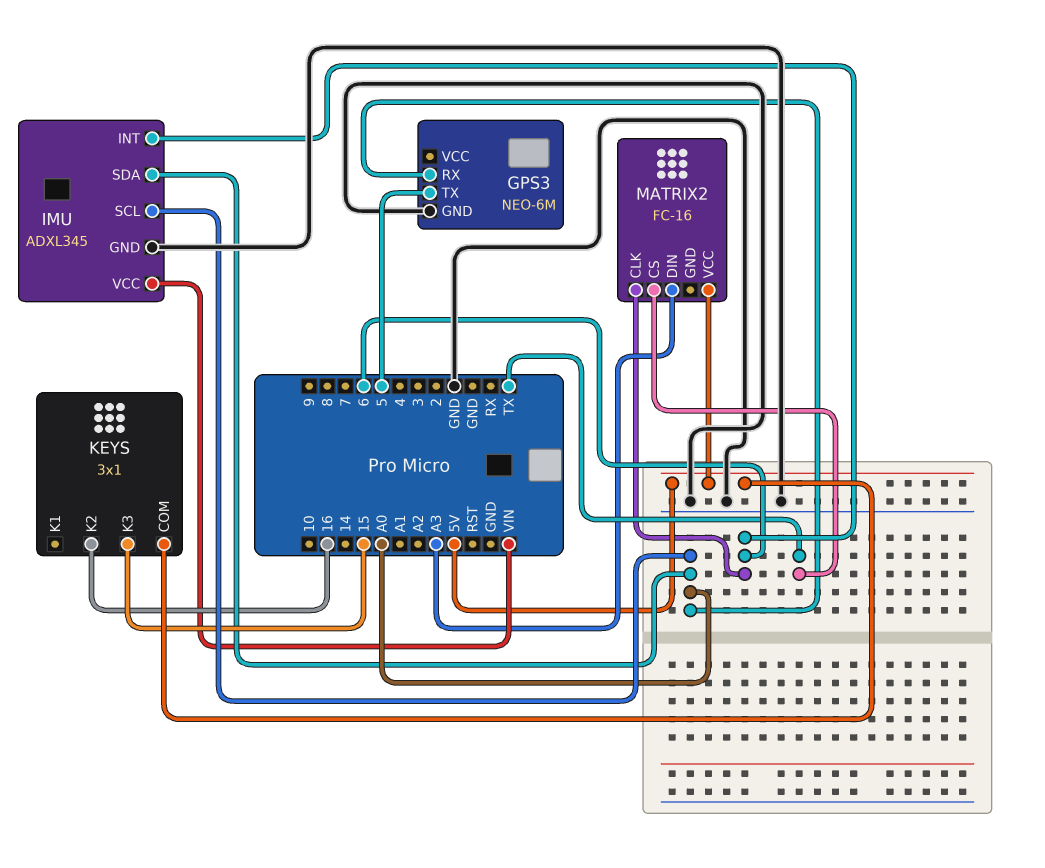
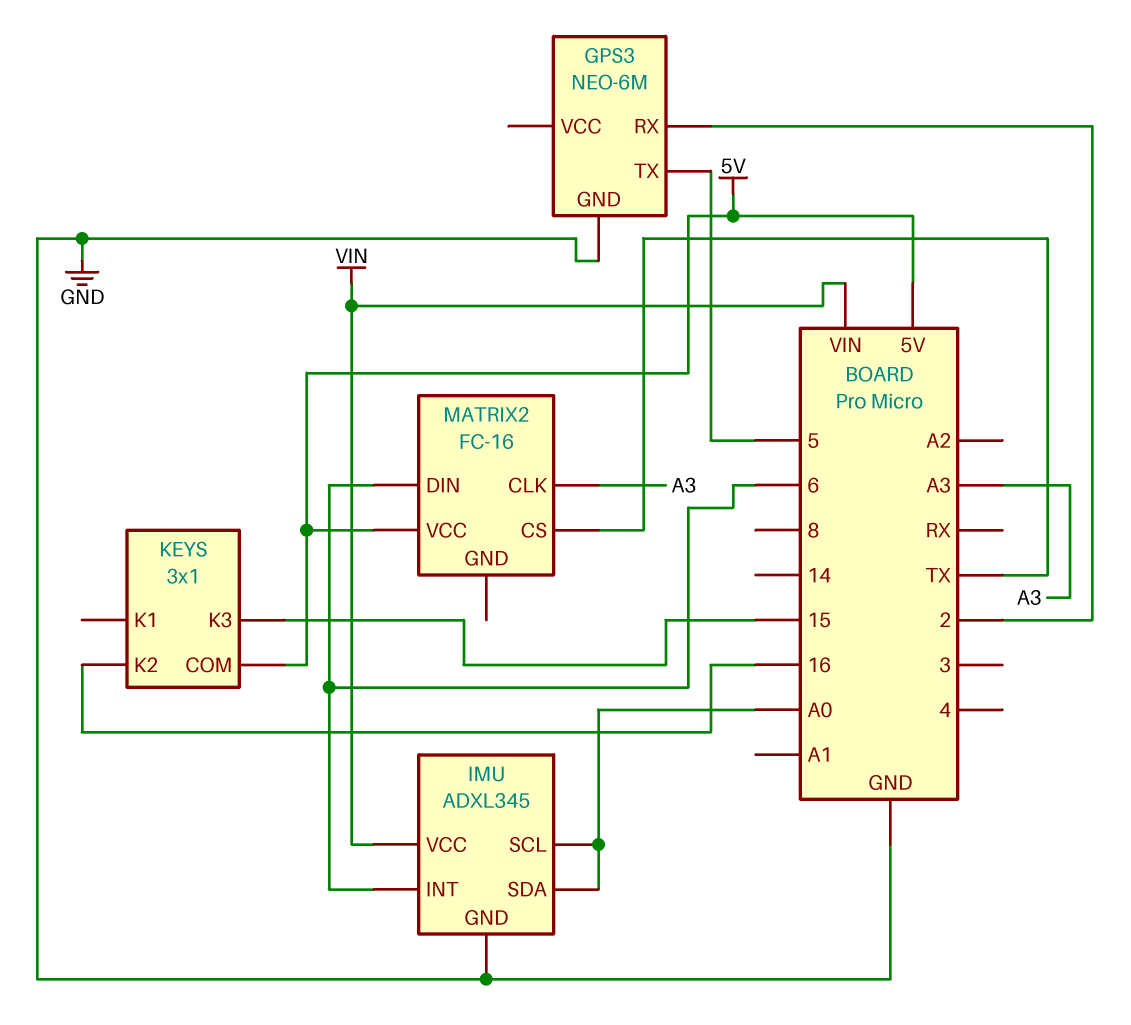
GPS3 pin RX: A0 -> 2
MATRIX2 pin CLK: 6 -> A3
MATRIX2 pin DIN: A3 -> 6

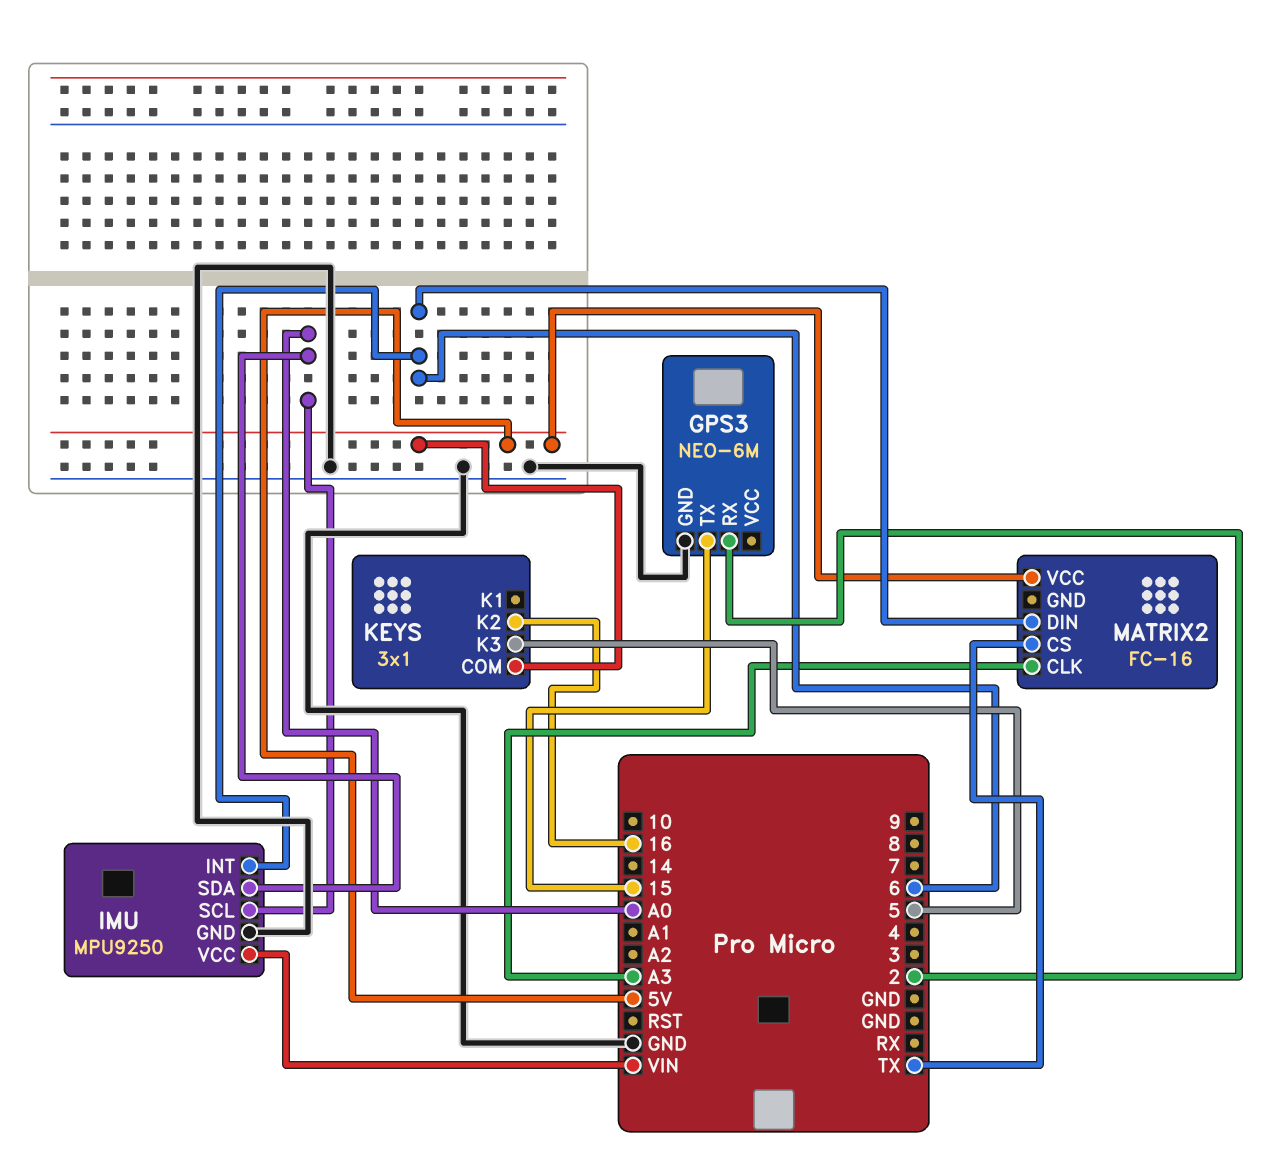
GPS3 pin TX: 5 -> 15
IMU: ADXL345 -> MPU9250
KEYS pin K3: 15 -> 5

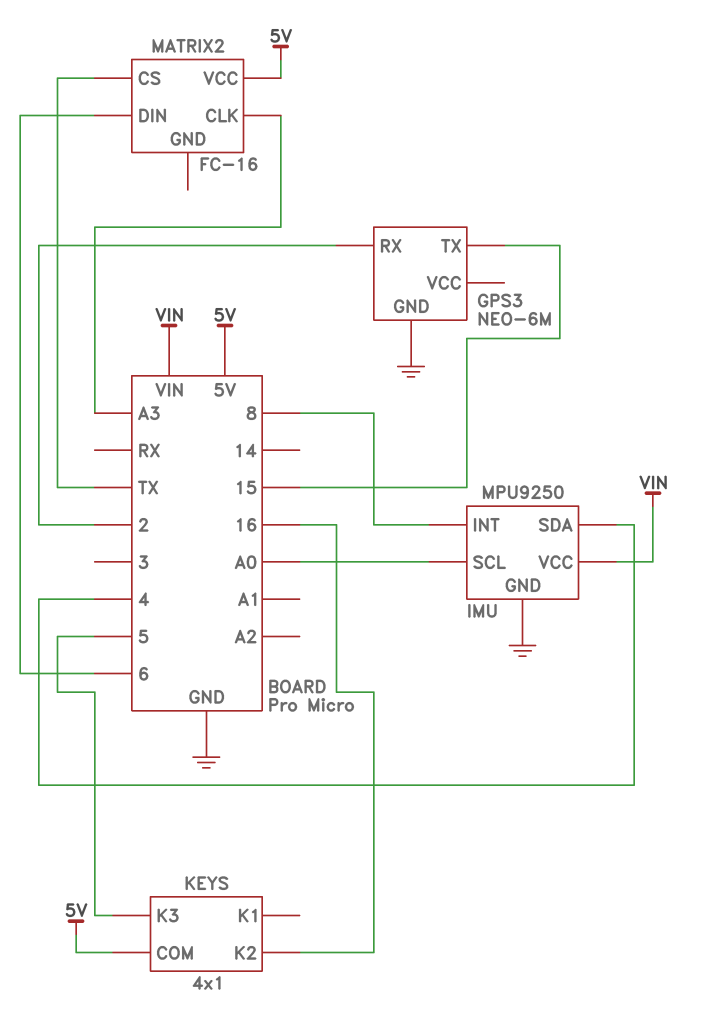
IMU pin INT: 6 -> 8
IMU pin SDA: A0 -> 4
KEYS: 3x1 -> 4x1

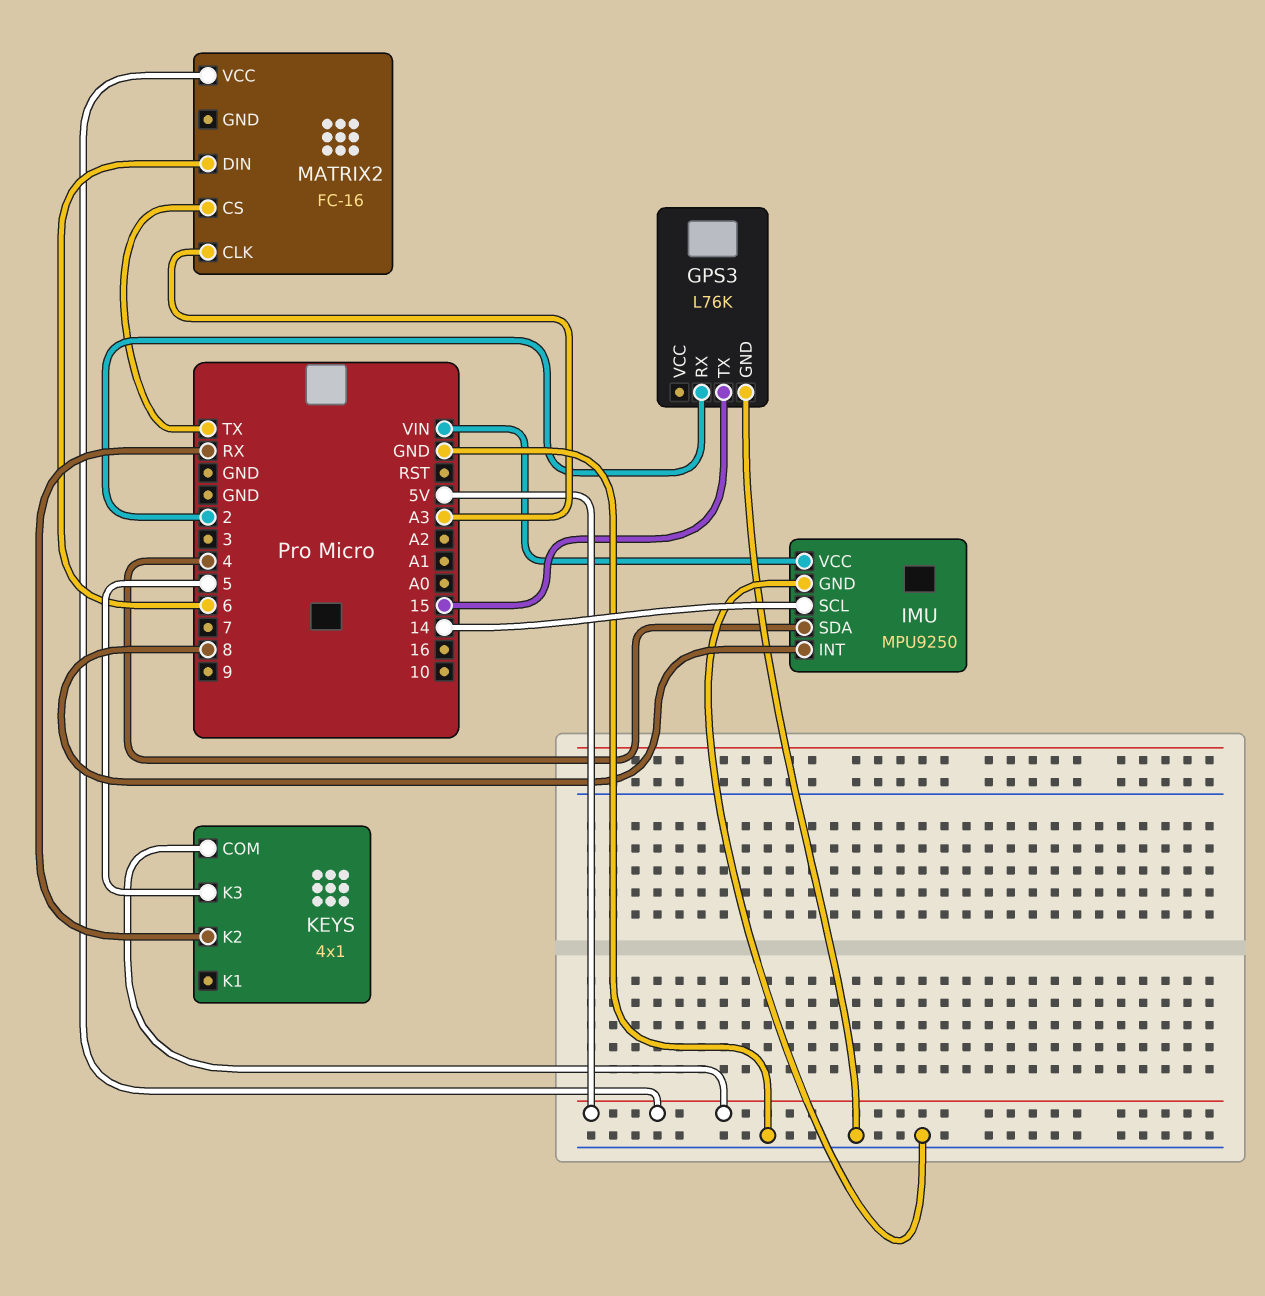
GPS3: NEO-6M -> L76K
IMU pin SCL: A0 -> 14
KEYS pin K2: 16 -> RX

